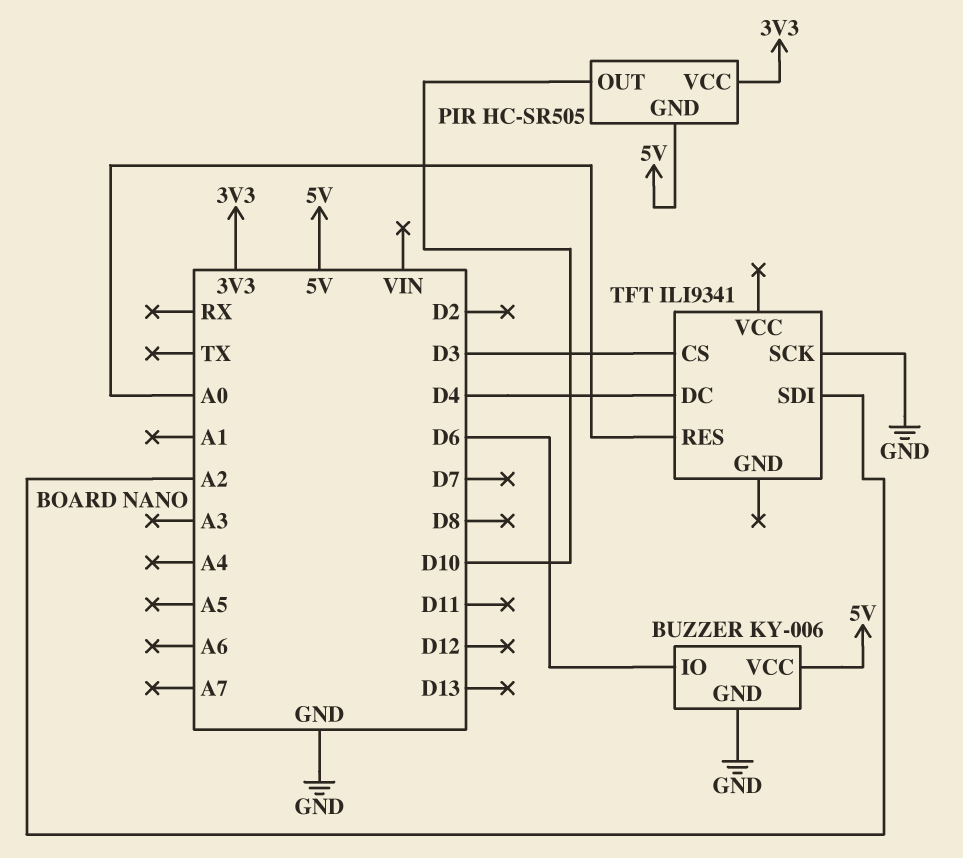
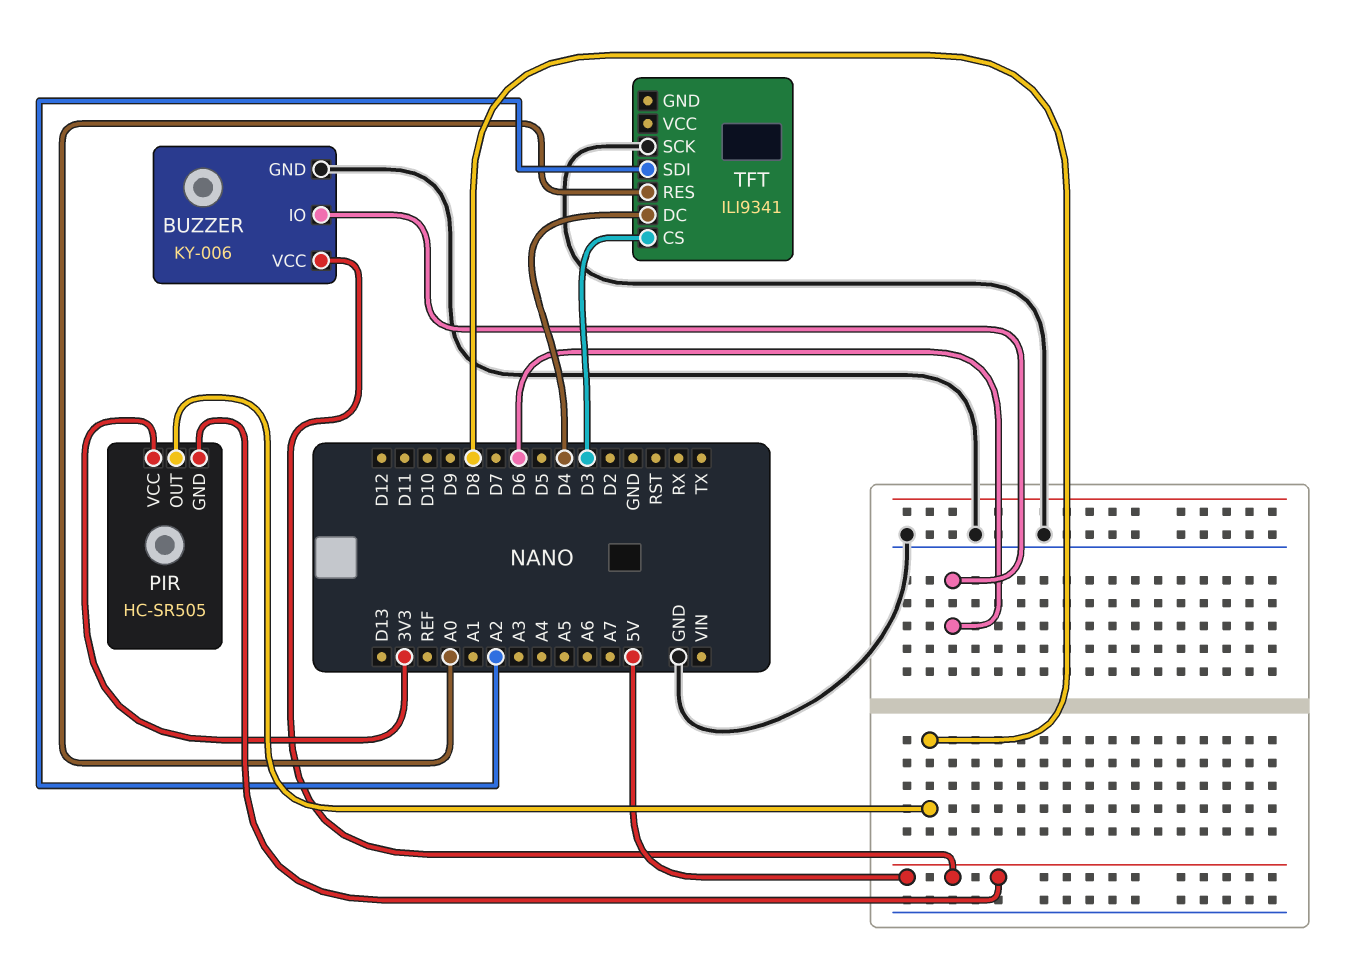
PIR pin OUT: D10 -> D8

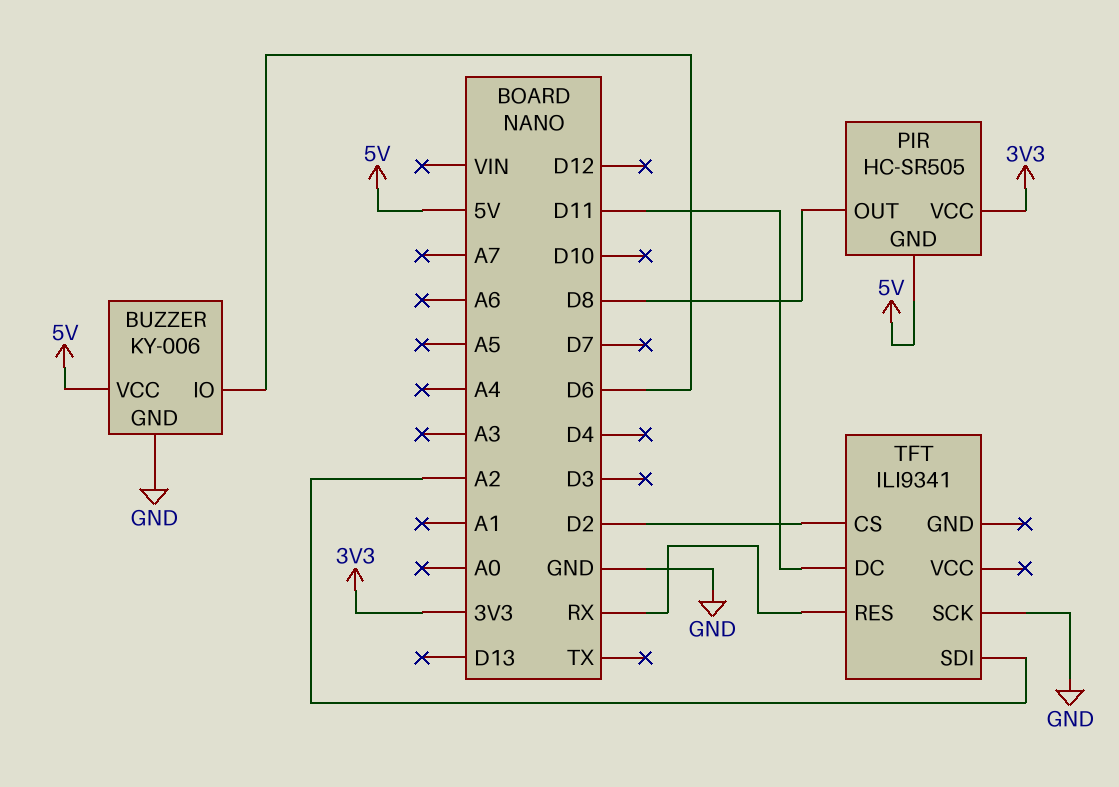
TFT pin CS: D3 -> D2
TFT pin DC: D4 -> D11
TFT pin RES: A0 -> RX

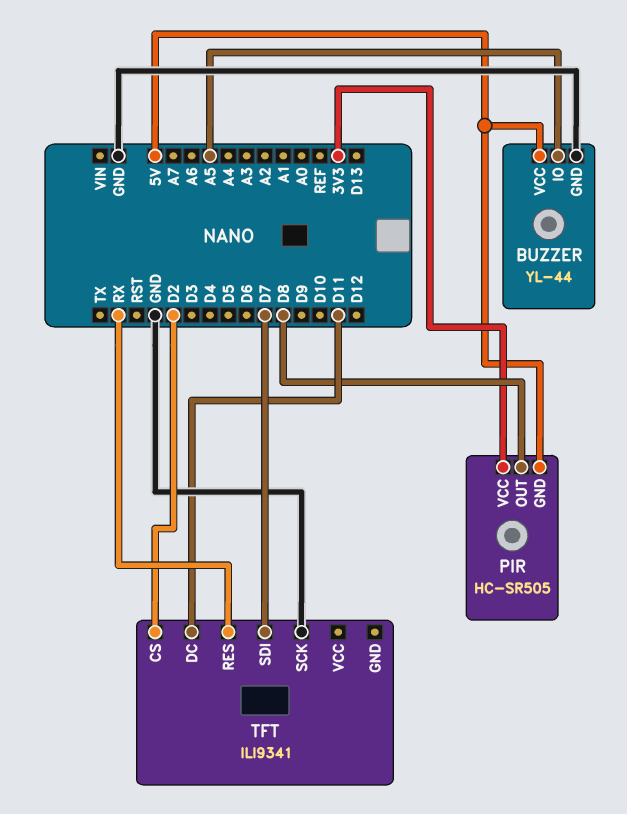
BUZZER: KY-006 -> YL-44
BUZZER pin IO: D6 -> A5
TFT pin SDI: A2 -> D7

